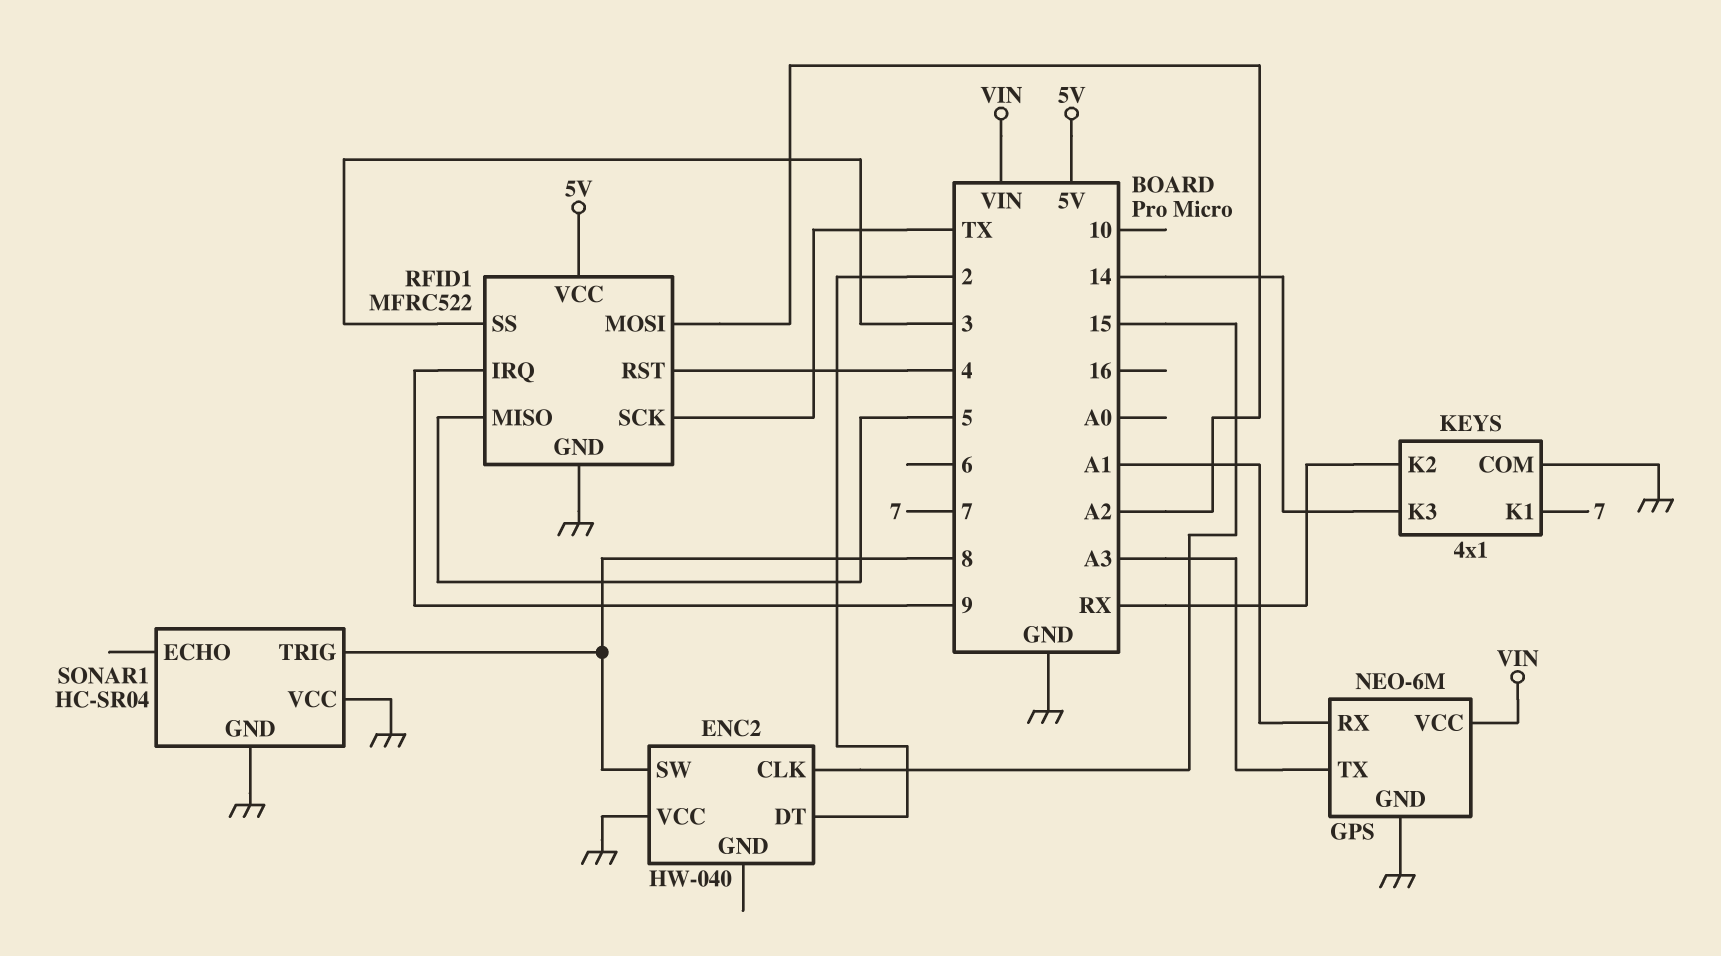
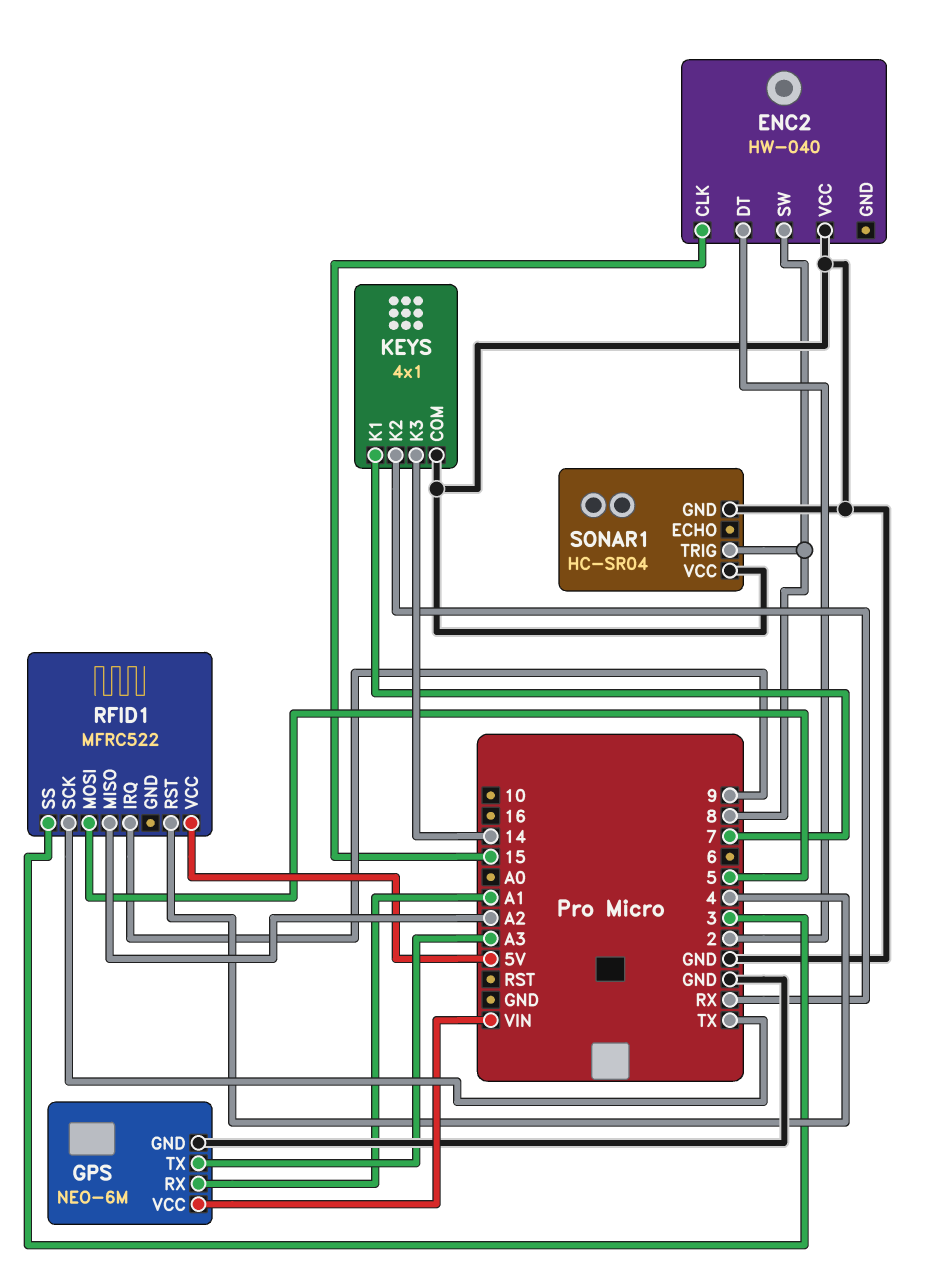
RFID1 pin GND: GND -> none
RFID1 pin MISO: 5 -> A2
RFID1 pin MOSI: A2 -> 5

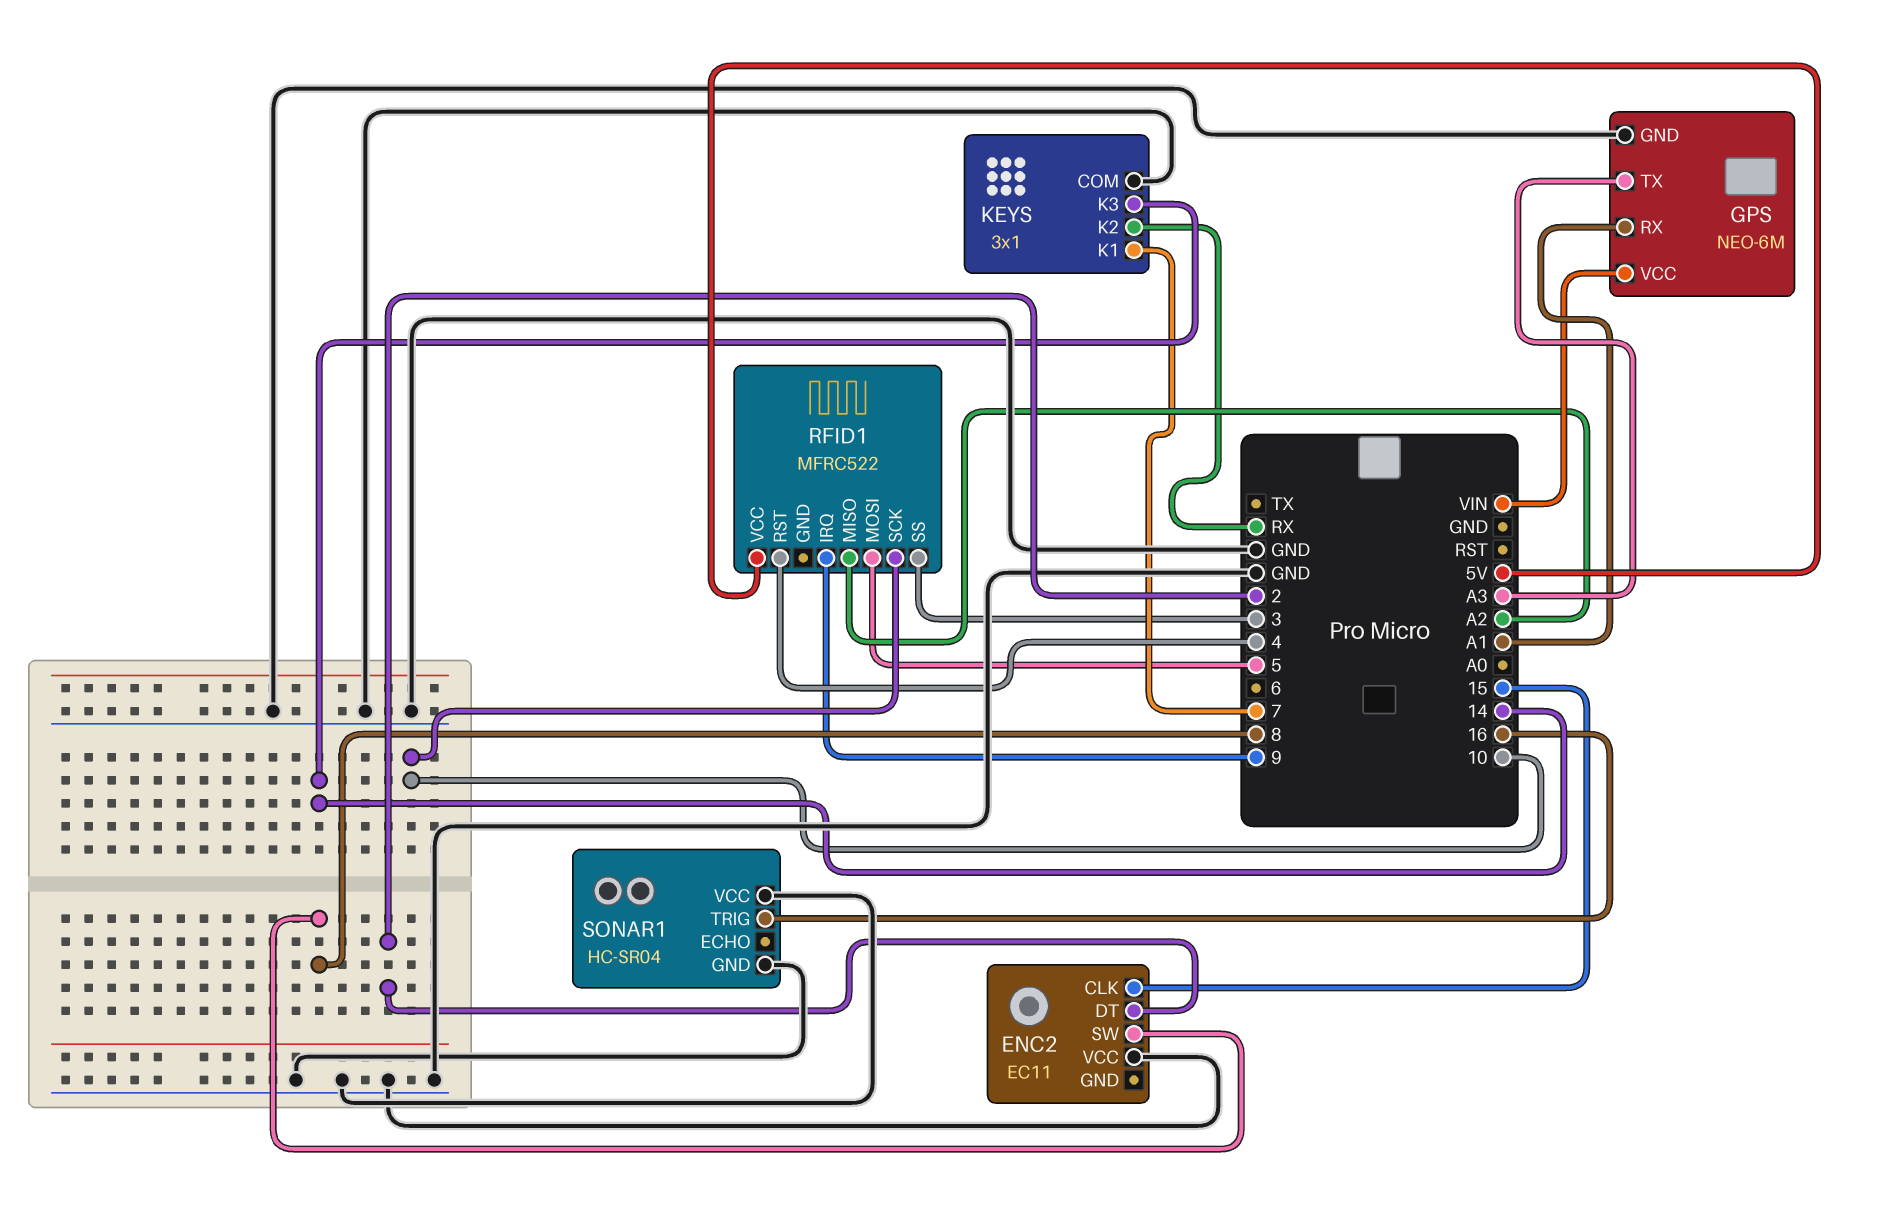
ENC2: HW-040 -> EC11
KEYS: 4x1 -> 3x1
RFID1 pin SCK: TX -> 10
SONAR1 pin TRIG: 8 -> 16

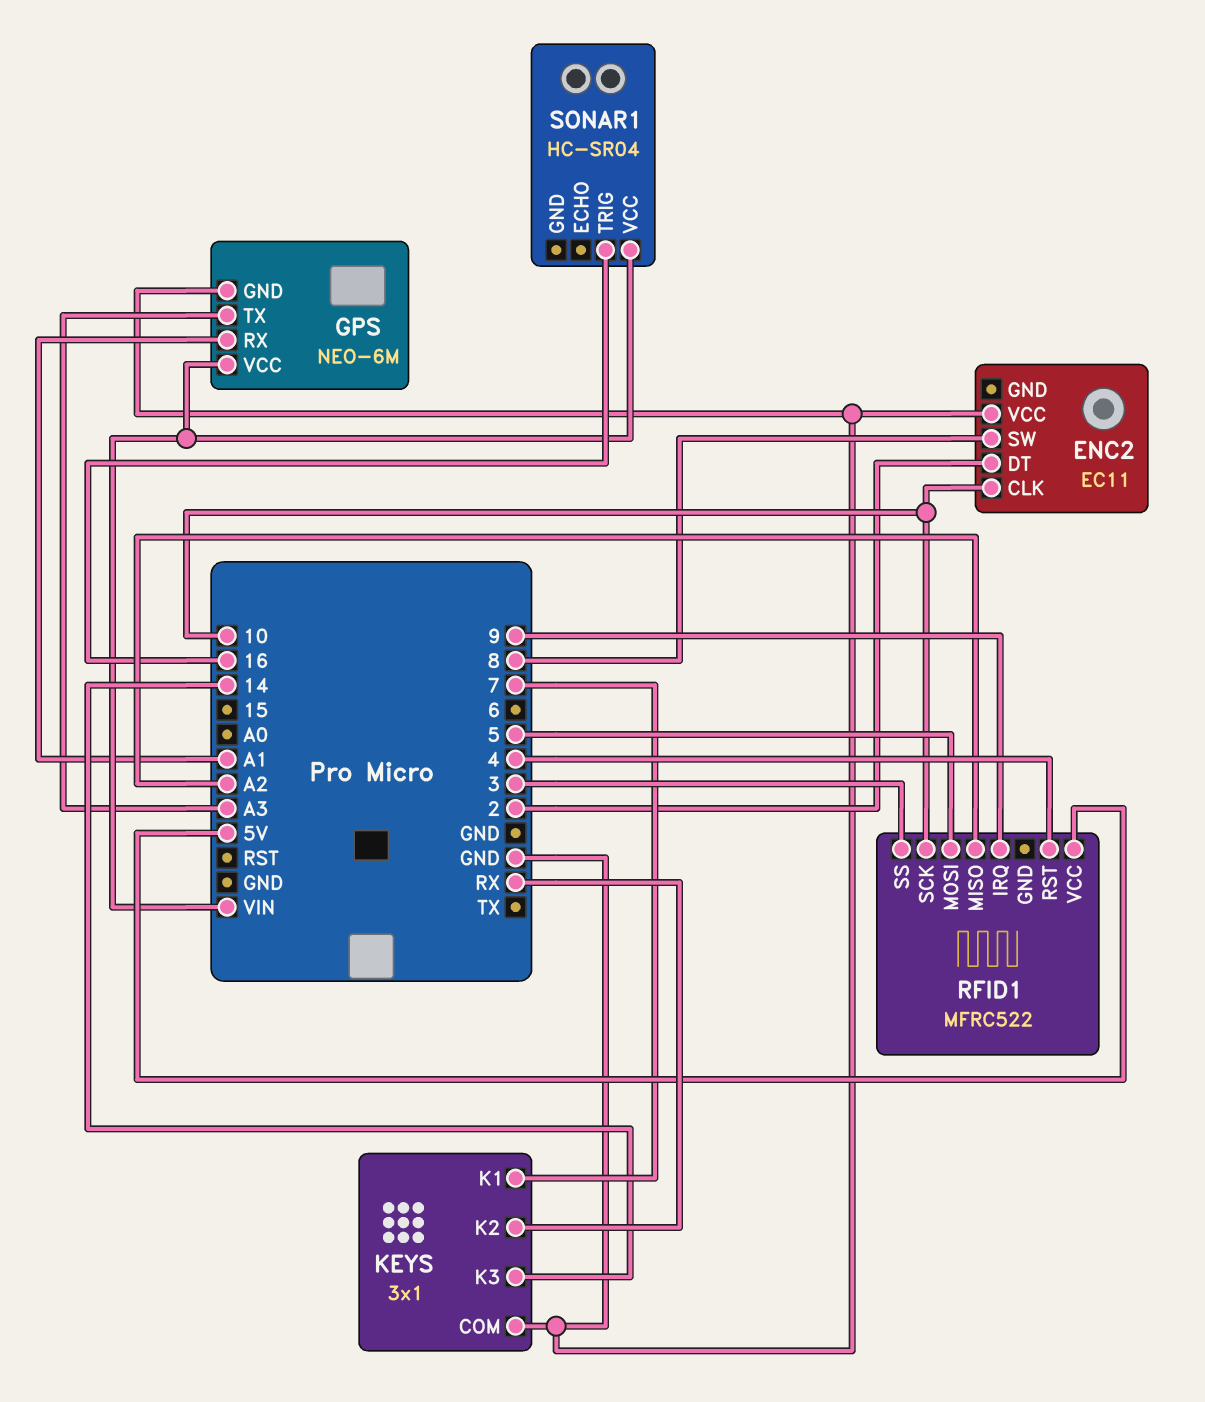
ENC2 pin CLK: 15 -> 10
SONAR1 pin GND: GND -> none
SONAR1 pin VCC: GND -> VIN

